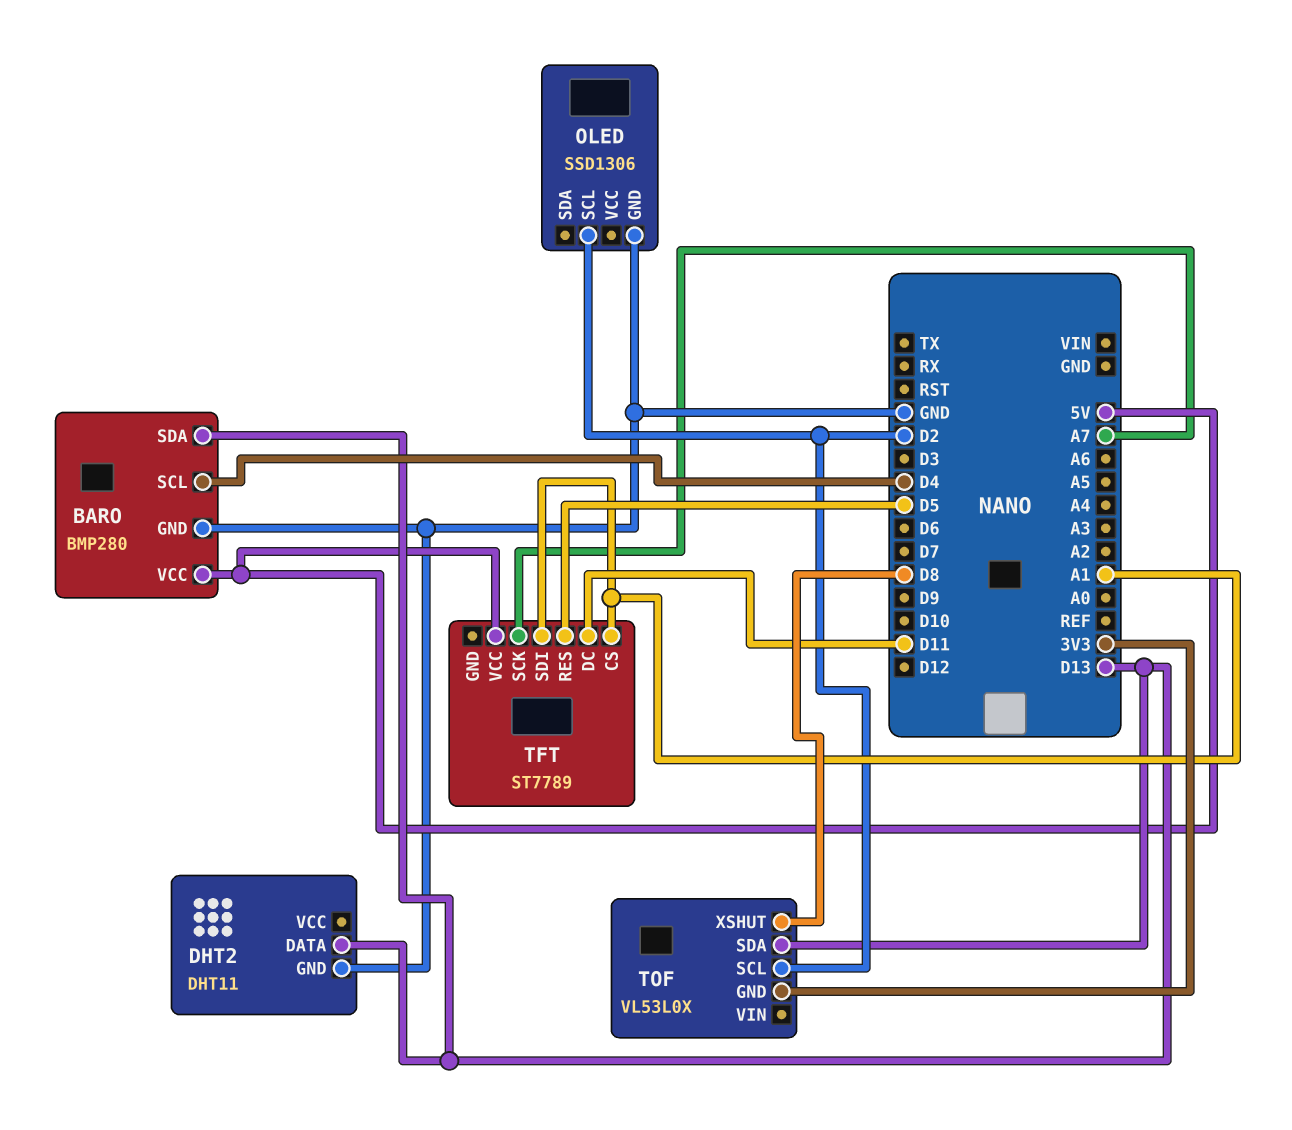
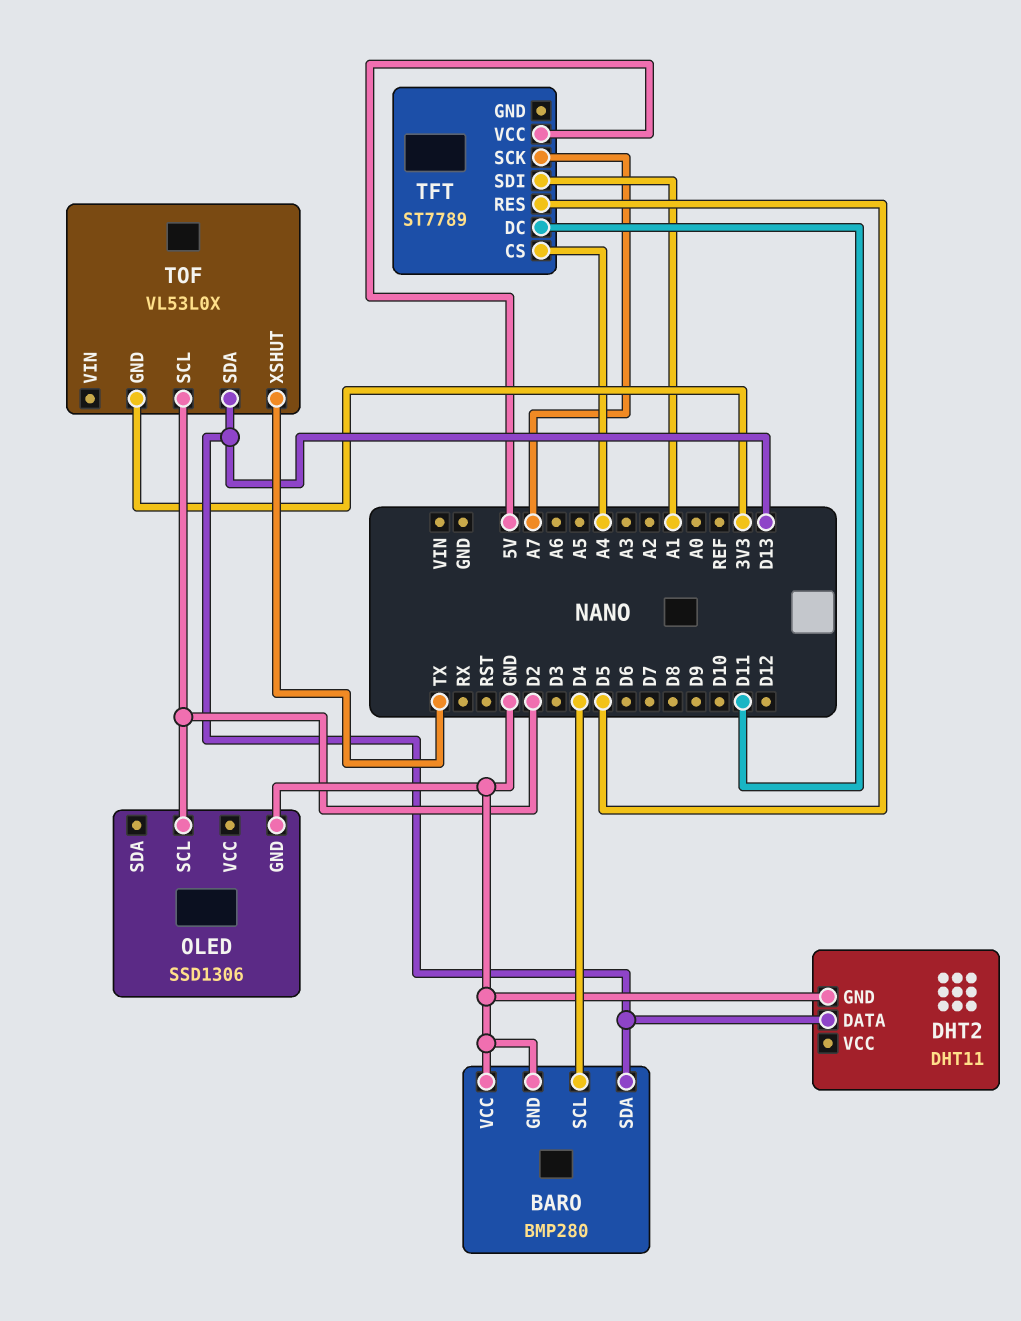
BARO pin VCC: 5V -> GND
TFT pin CS: A1 -> A4
TOF pin XSHUT: D8 -> TX

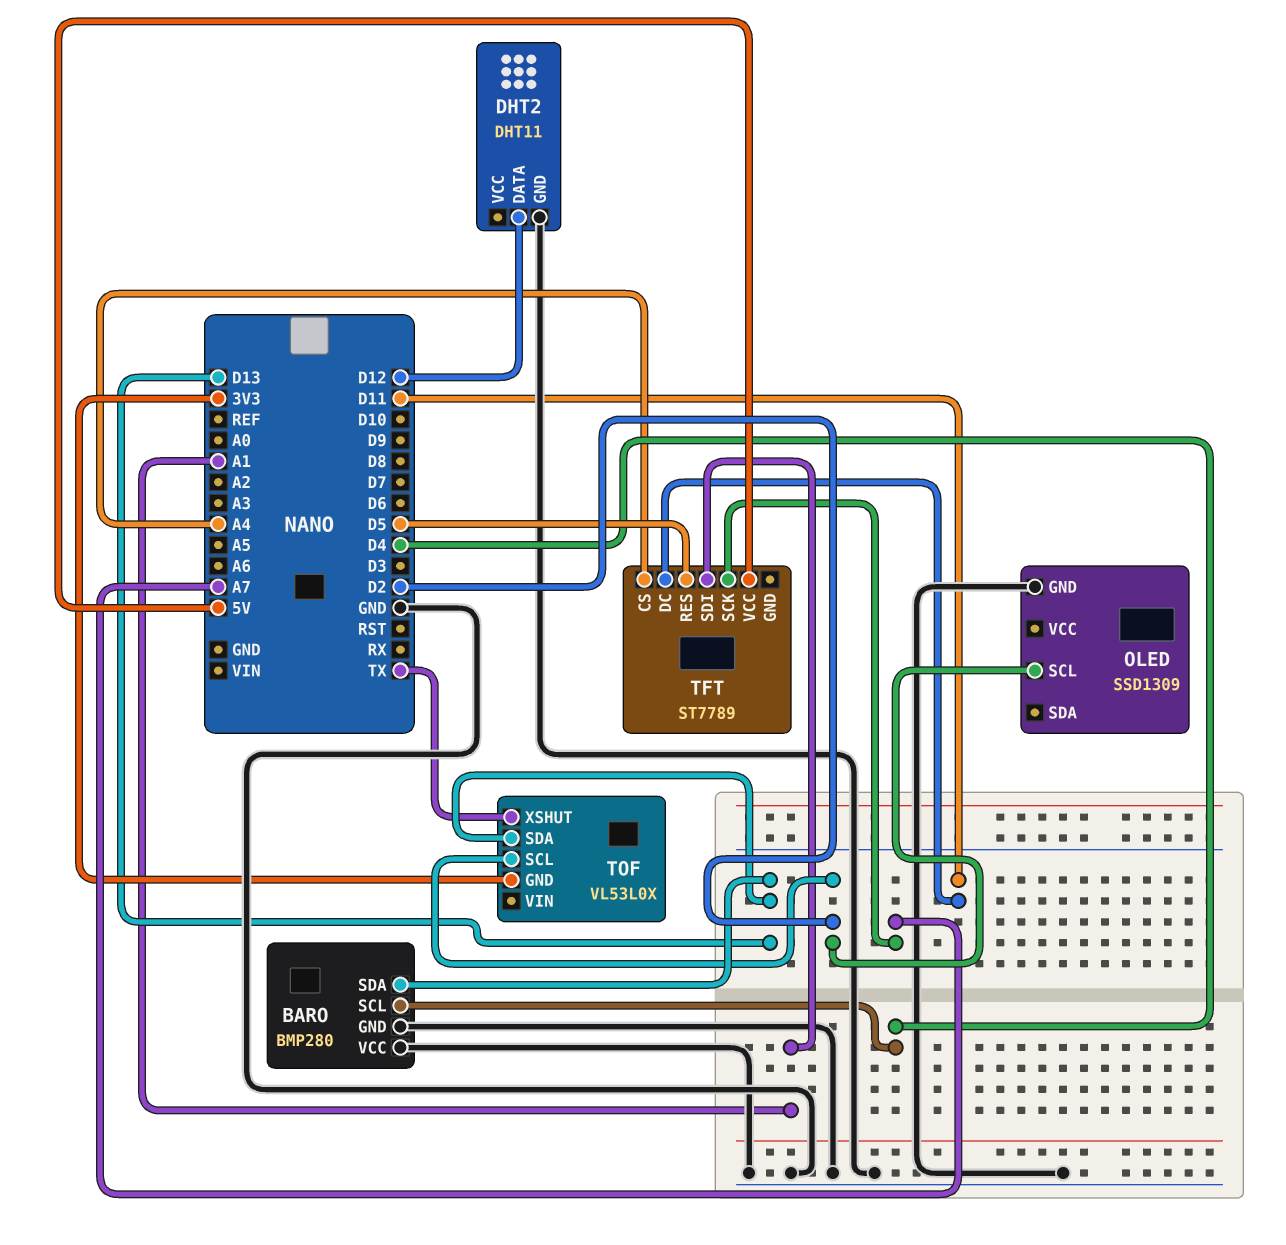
DHT2 pin DATA: D13 -> D12
OLED: SSD1306 -> SSD1309

